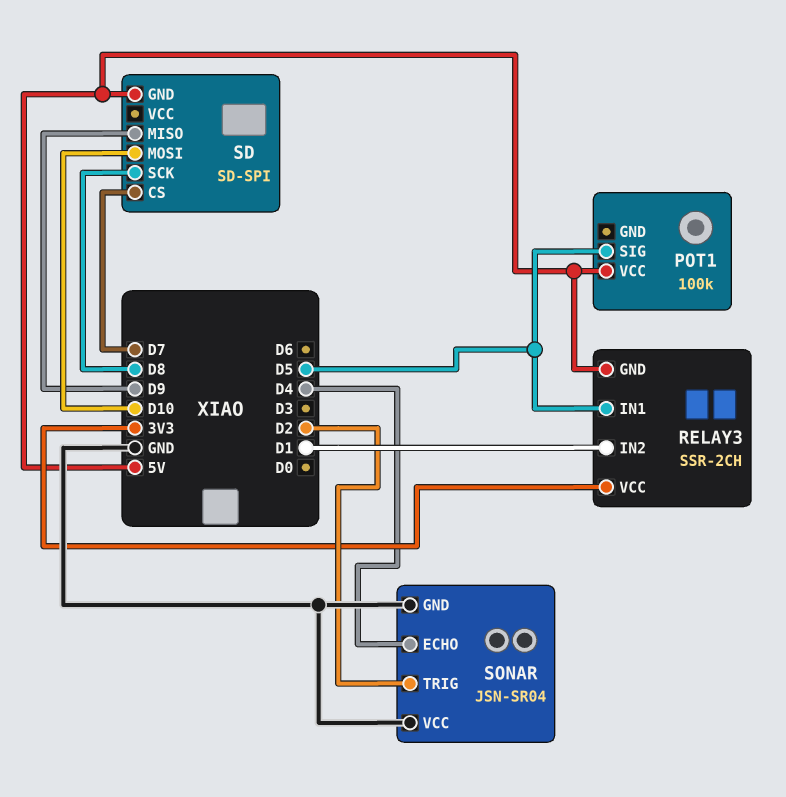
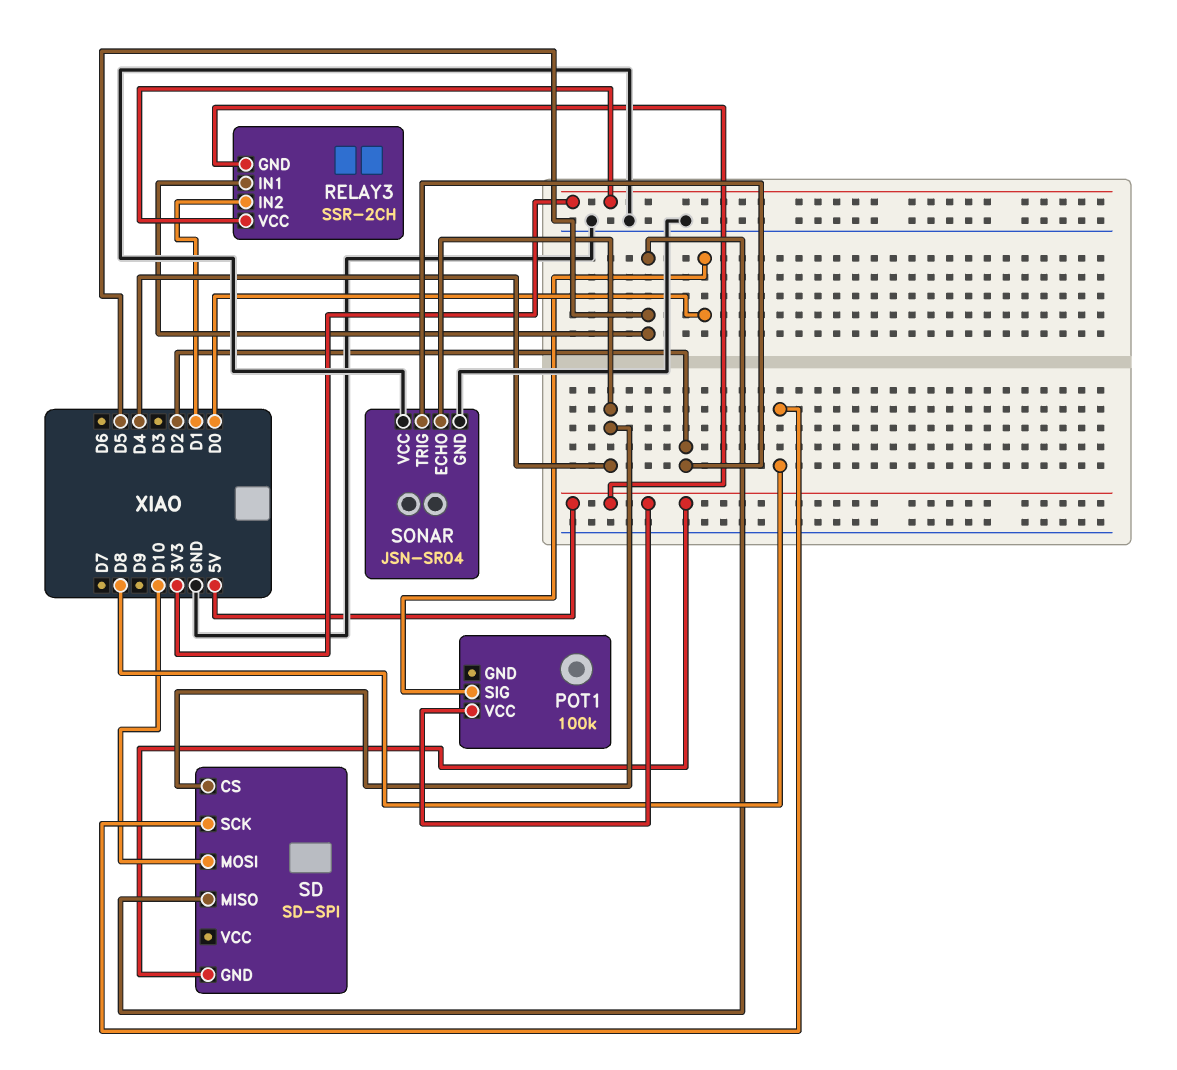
POT1 pin SIG: D5 -> D0
SD pin CS: D7 -> D4
SD pin MISO: D9 -> D5

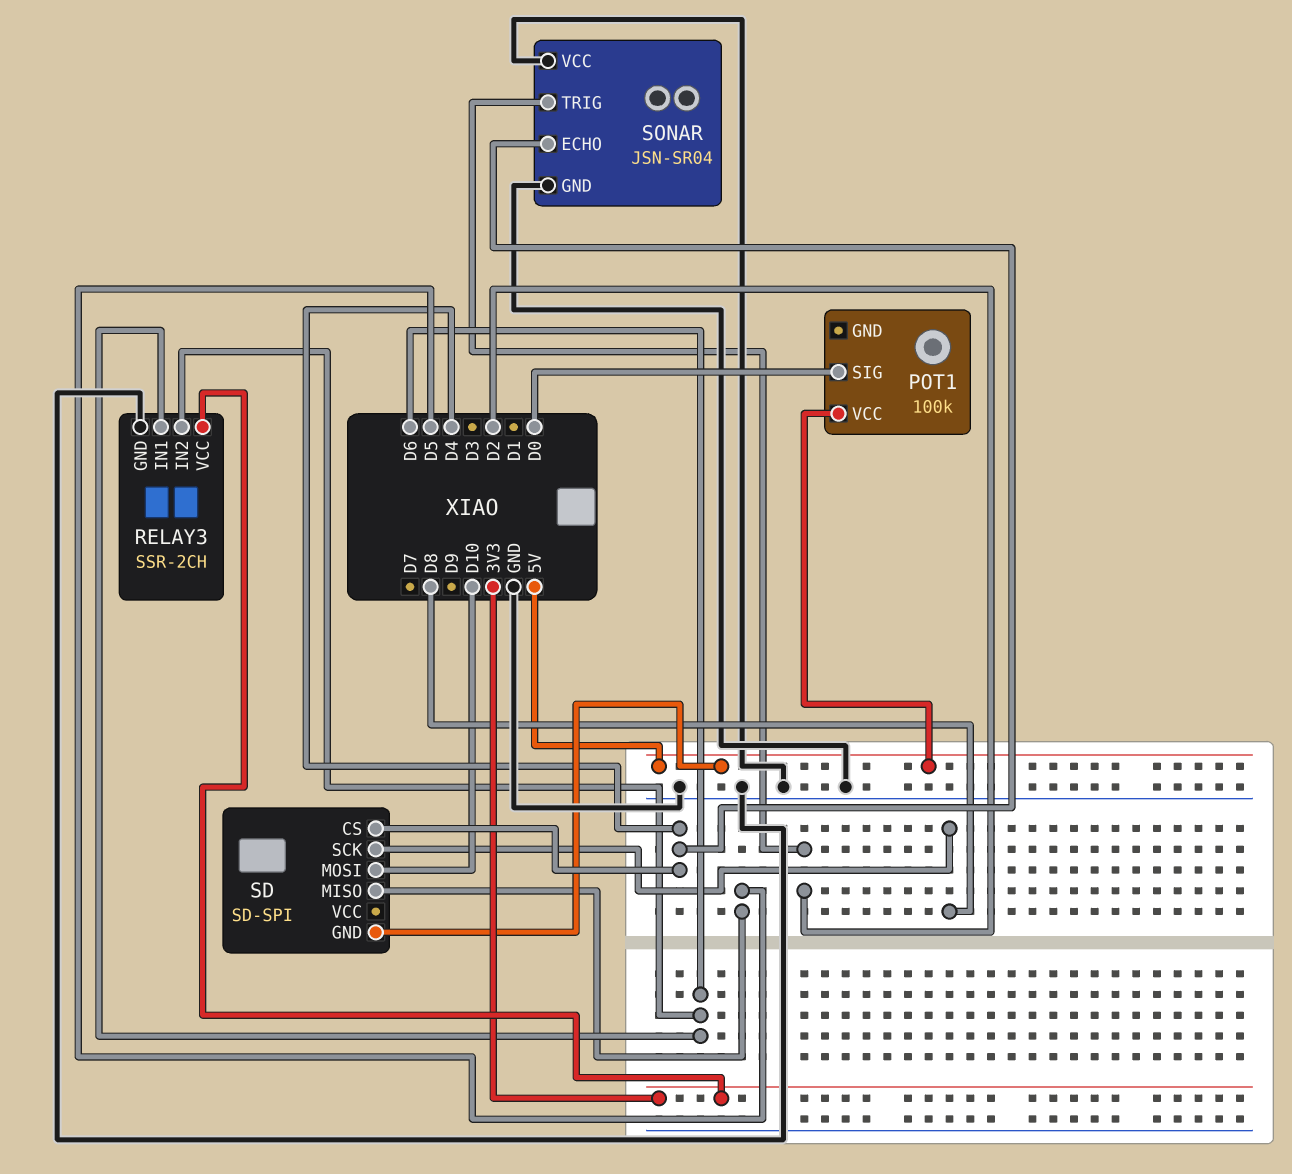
RELAY3 pin GND: 5V -> GND
RELAY3 pin IN1: D5 -> D6
RELAY3 pin IN2: D1 -> D6

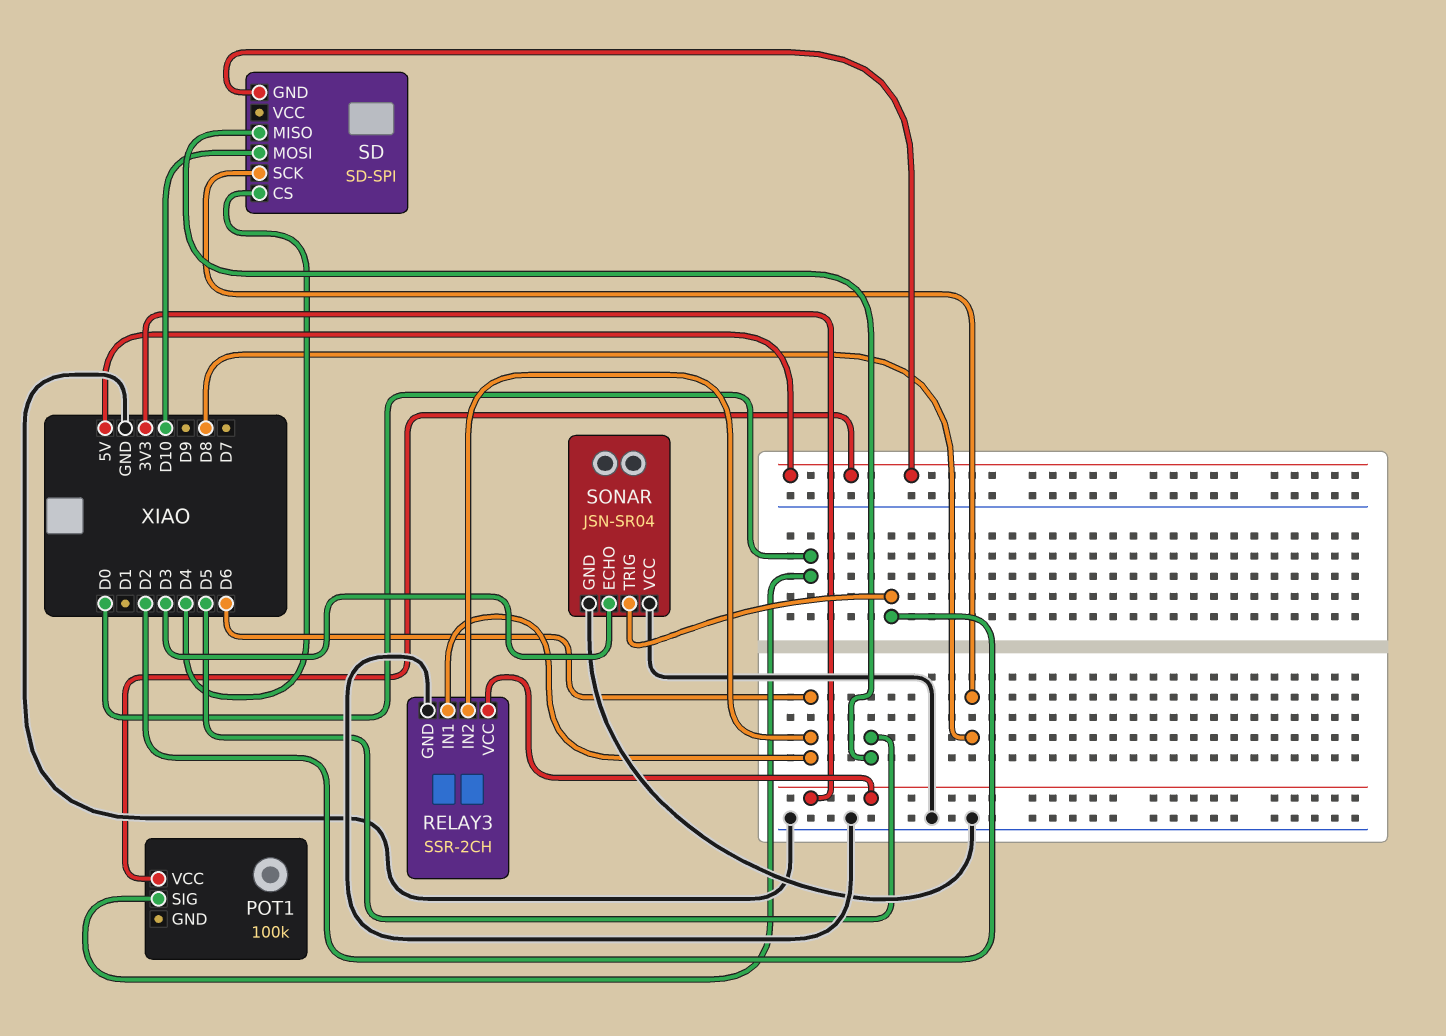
SONAR pin ECHO: D4 -> D3

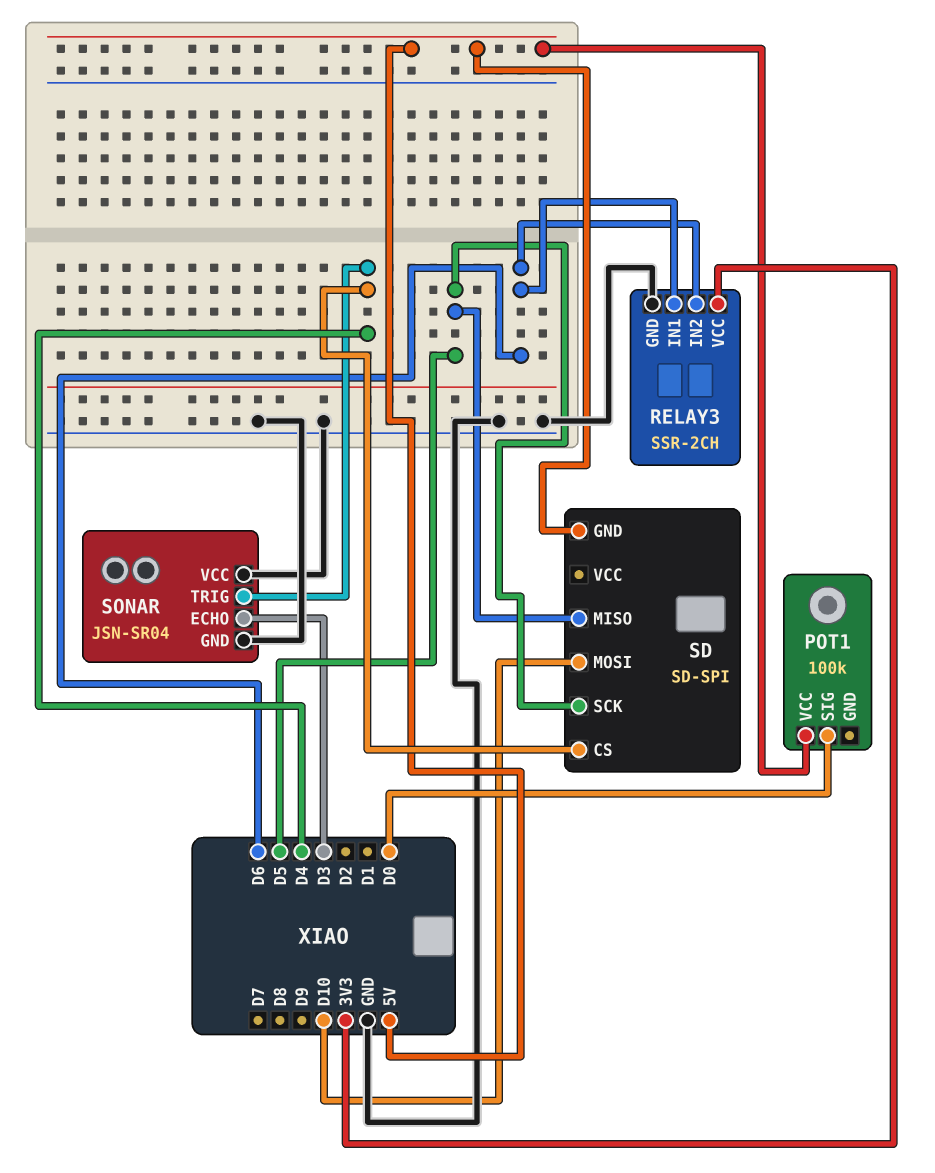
SD pin SCK: D8 -> D5
SONAR pin TRIG: D2 -> D4

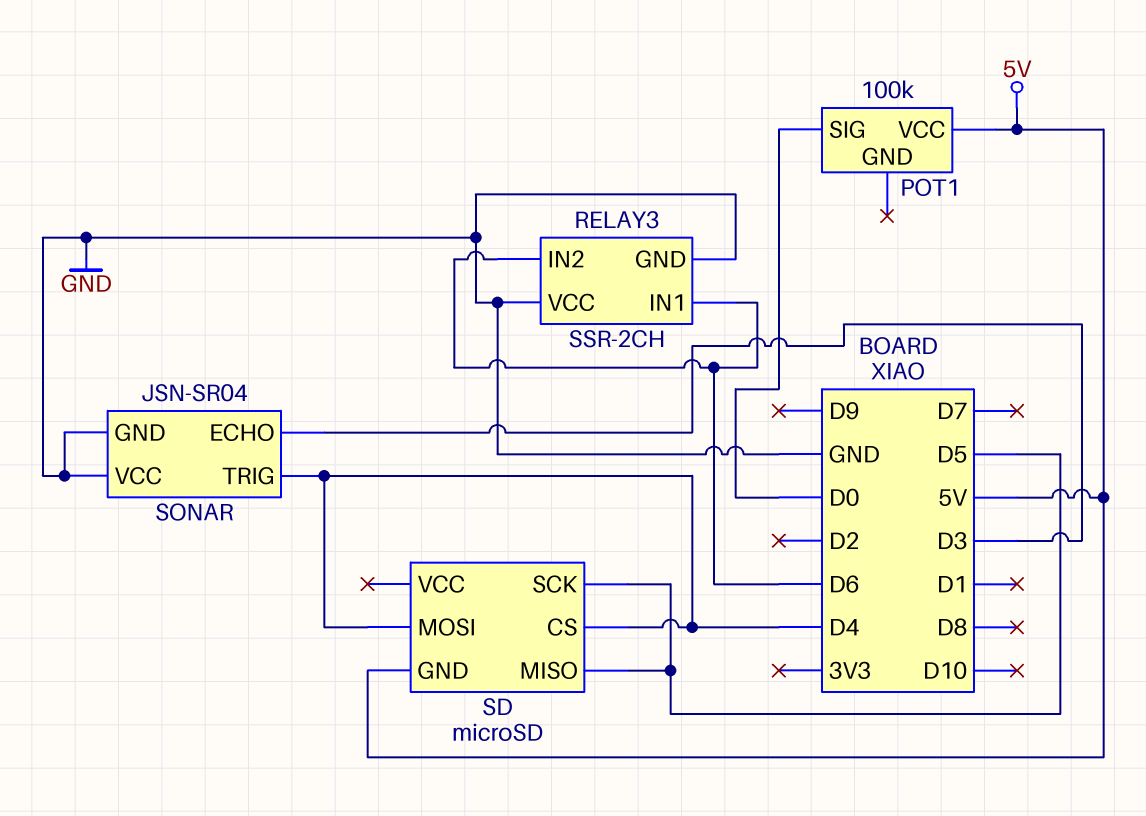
RELAY3 pin VCC: 3V3 -> GND
SD: SD-SPI -> microSD
SD pin MOSI: D10 -> D4

